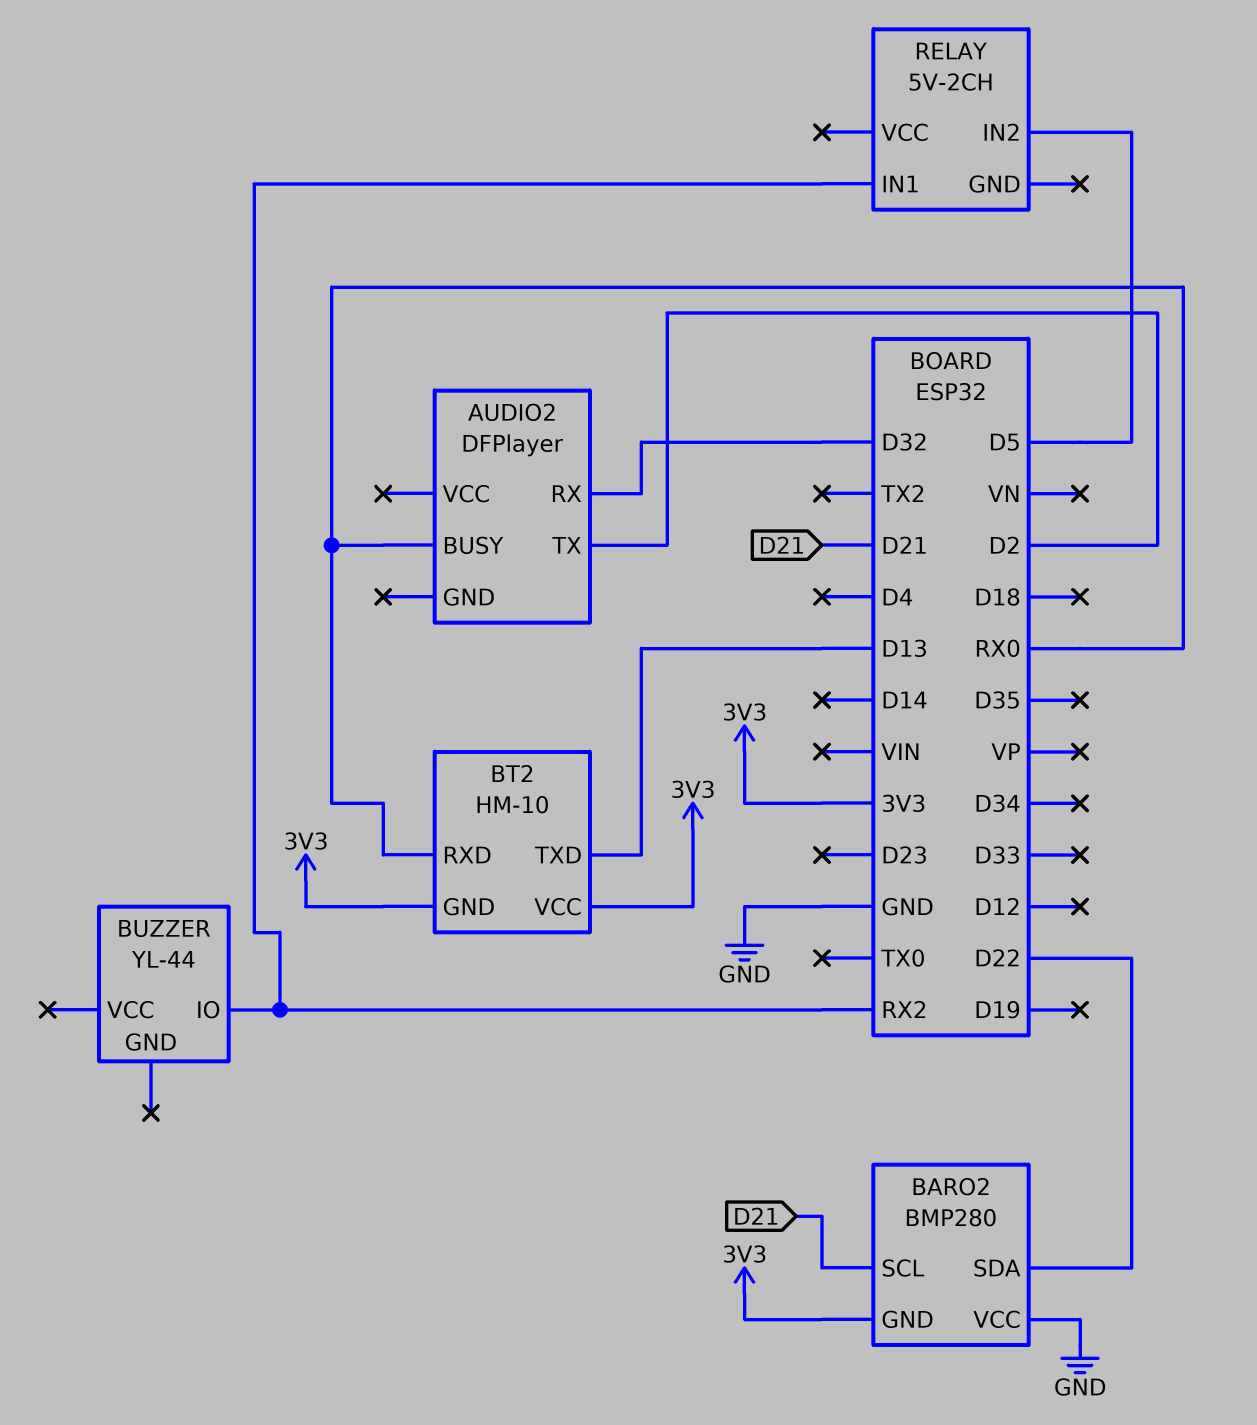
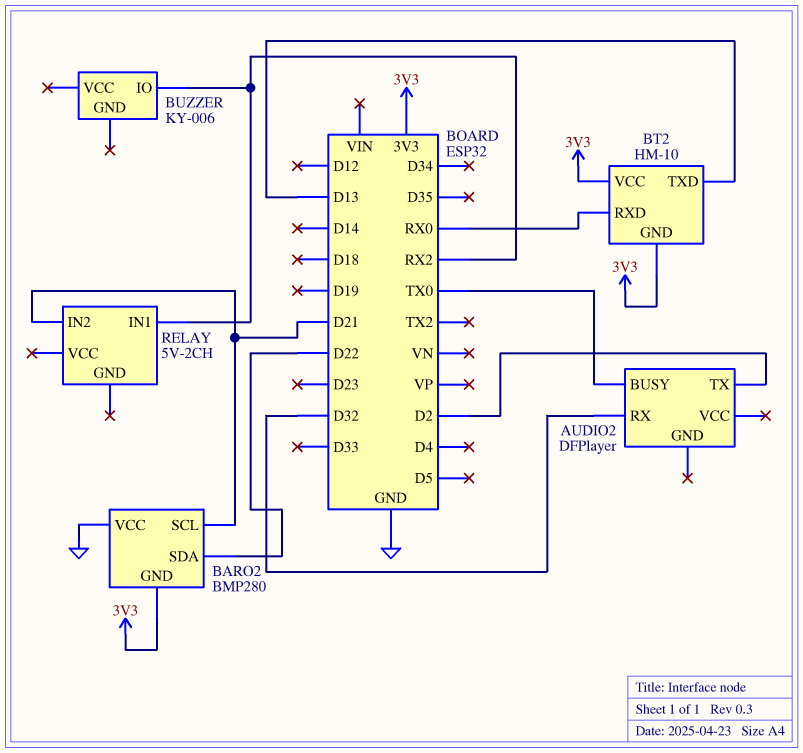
AUDIO2 pin BUSY: RX0 -> TX0
BUZZER: YL-44 -> KY-006
RELAY pin IN2: D5 -> D21

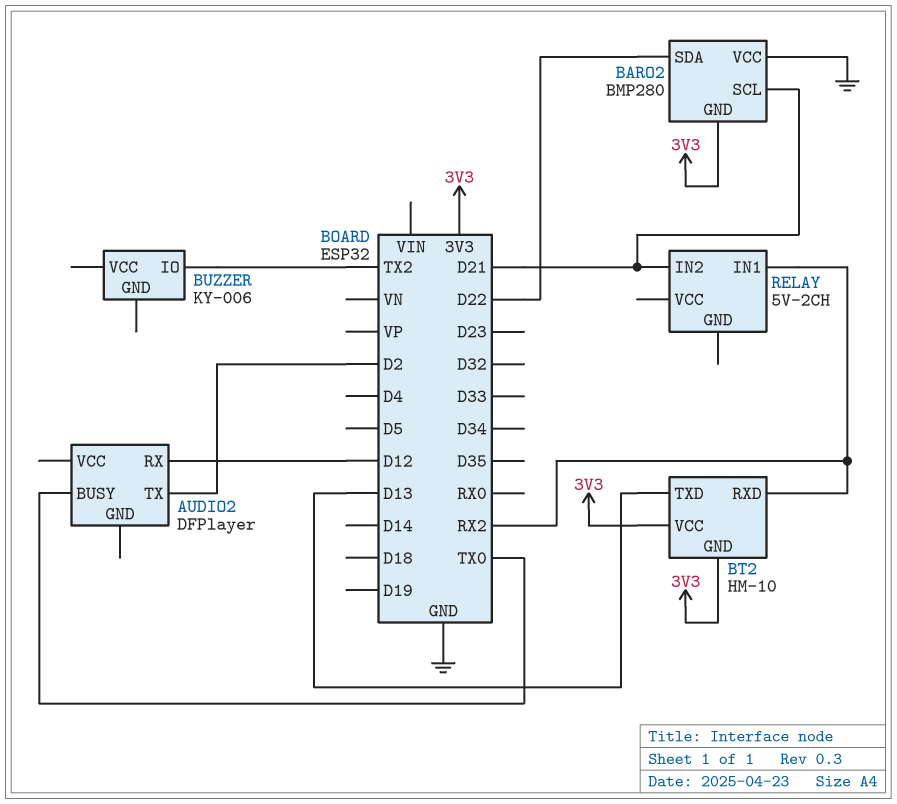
AUDIO2 pin RX: D32 -> D12
BT2 pin RXD: RX0 -> RX2
BUZZER pin IO: RX2 -> TX2

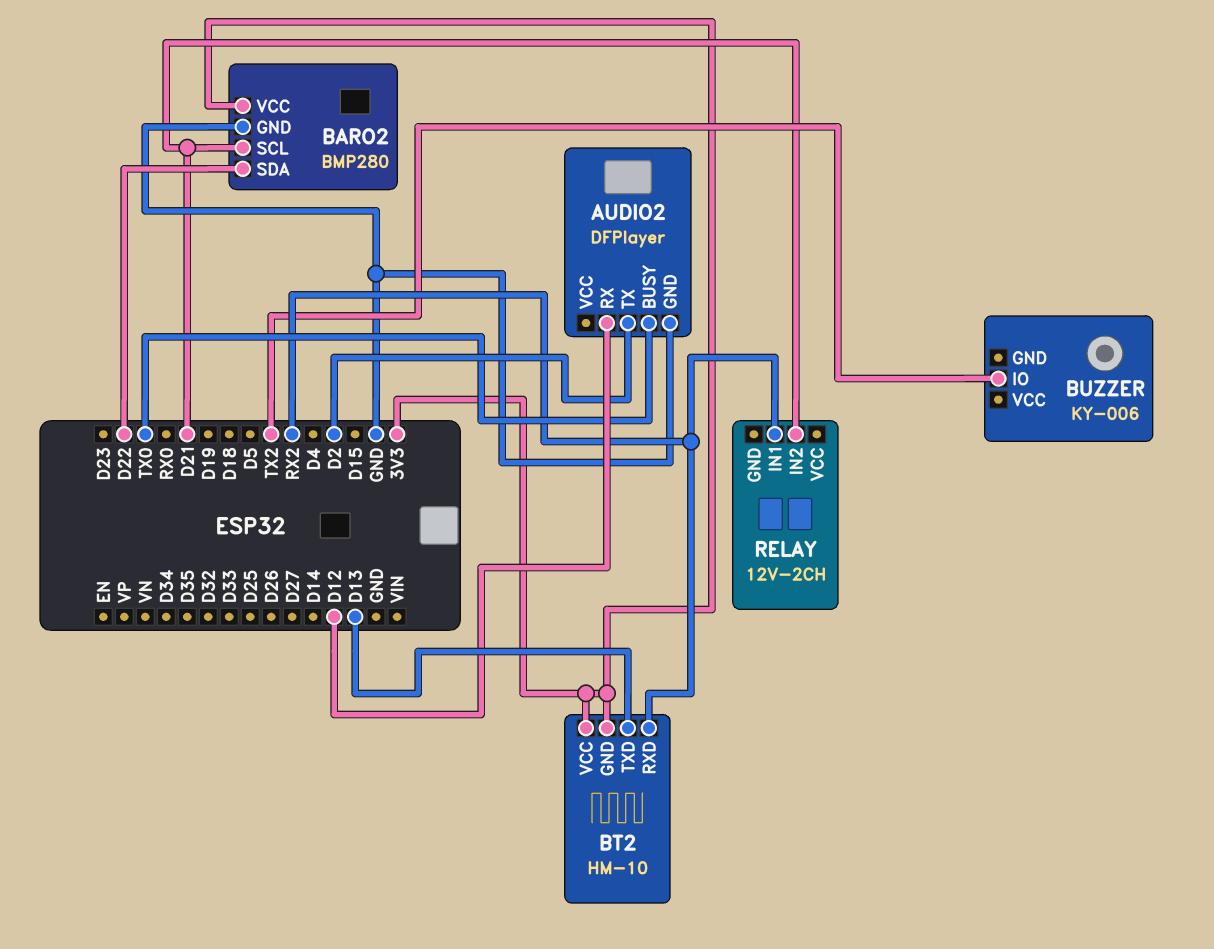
AUDIO2 pin GND: none -> GND
BARO2 pin GND: 3V3 -> GND
BARO2 pin VCC: GND -> 3V3
RELAY: 5V-2CH -> 12V-2CH

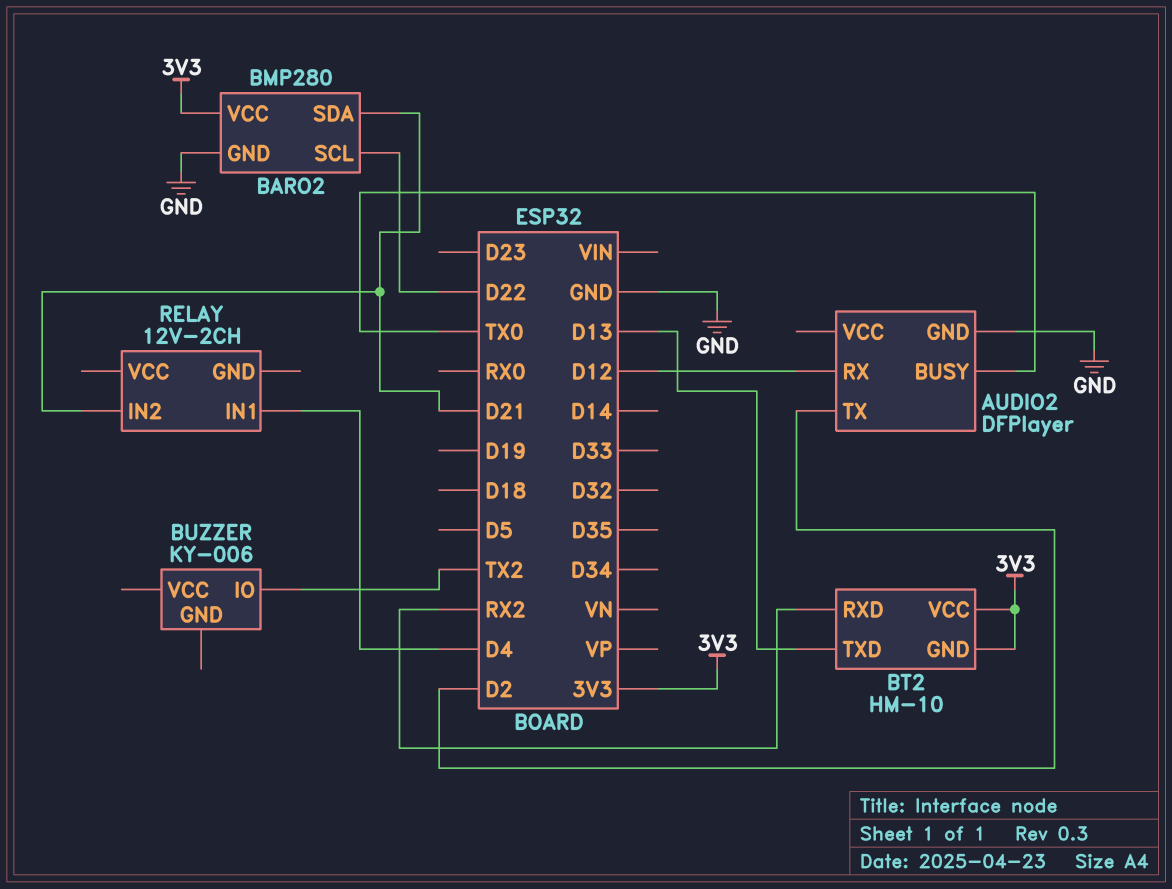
BARO2 pin SCL: D21 -> D22
BARO2 pin SDA: D22 -> D21
RELAY pin IN1: RX2 -> D4

